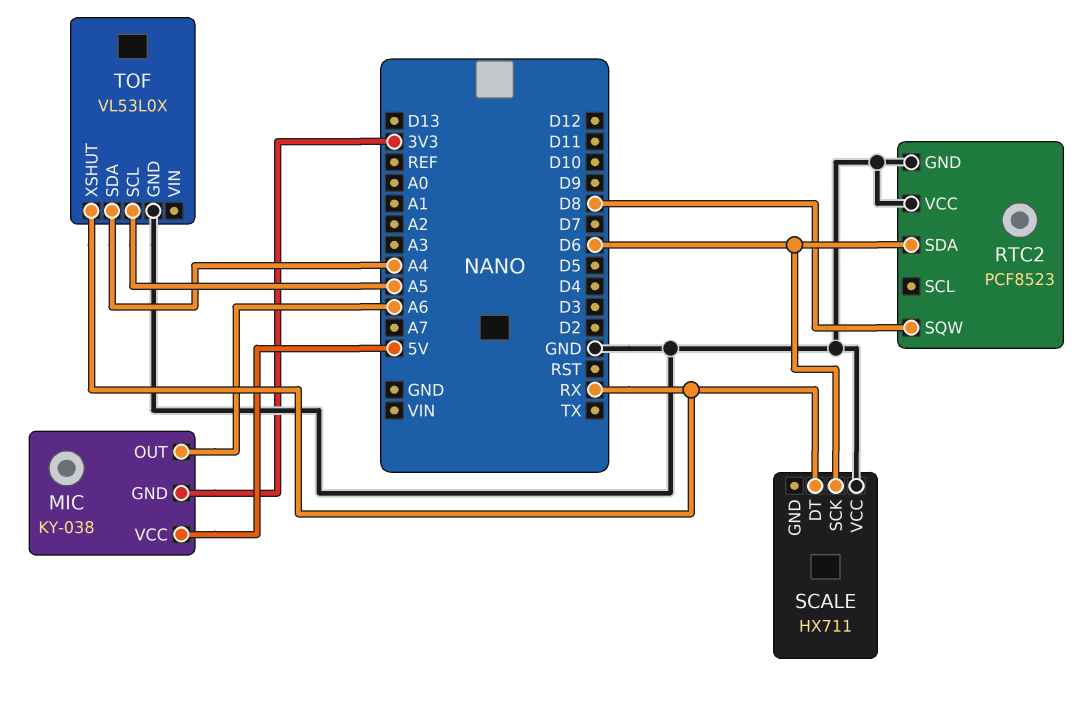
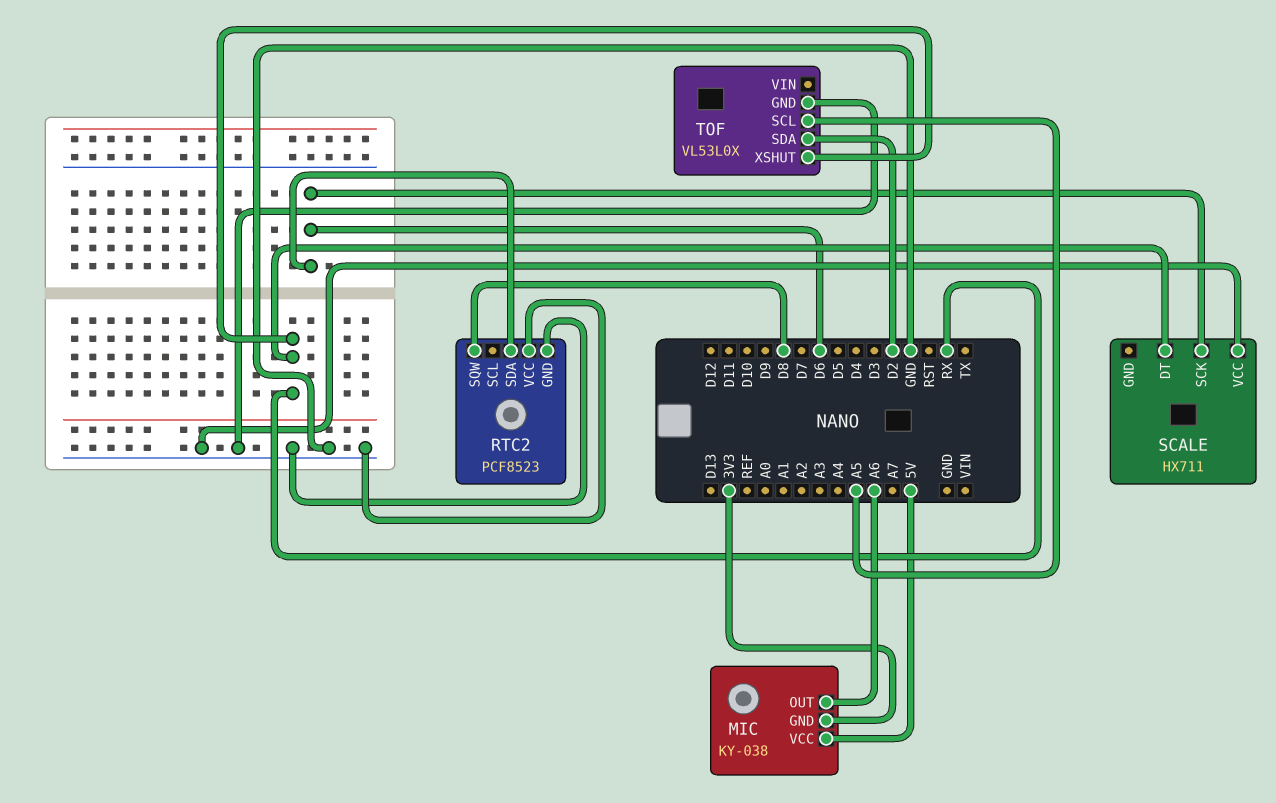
TOF pin SDA: A4 -> D2

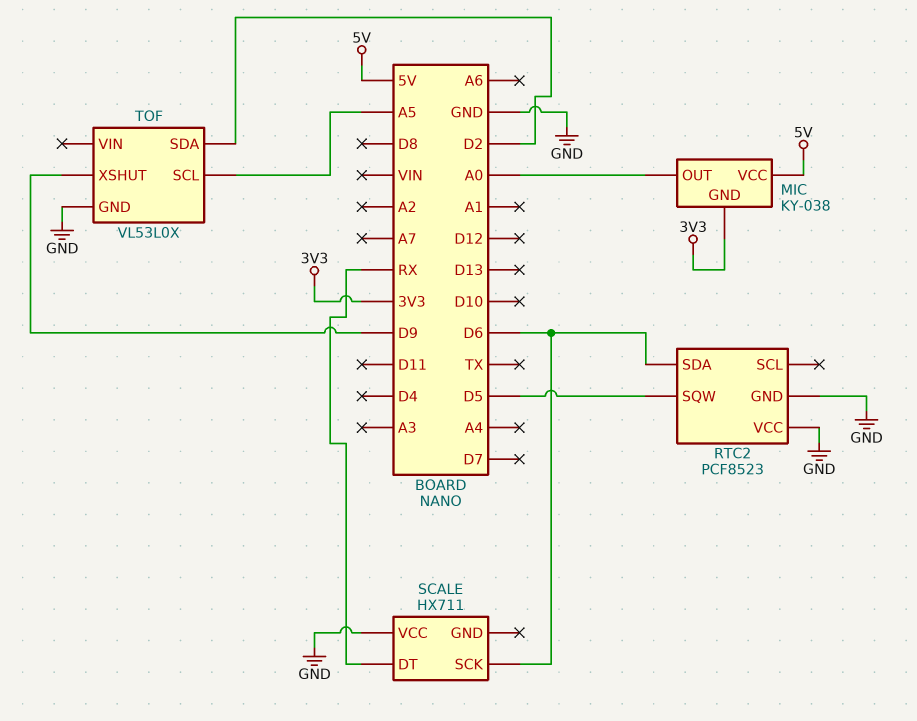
MIC pin OUT: A6 -> A0
RTC2 pin SQW: D8 -> D5
TOF pin XSHUT: RX -> D9

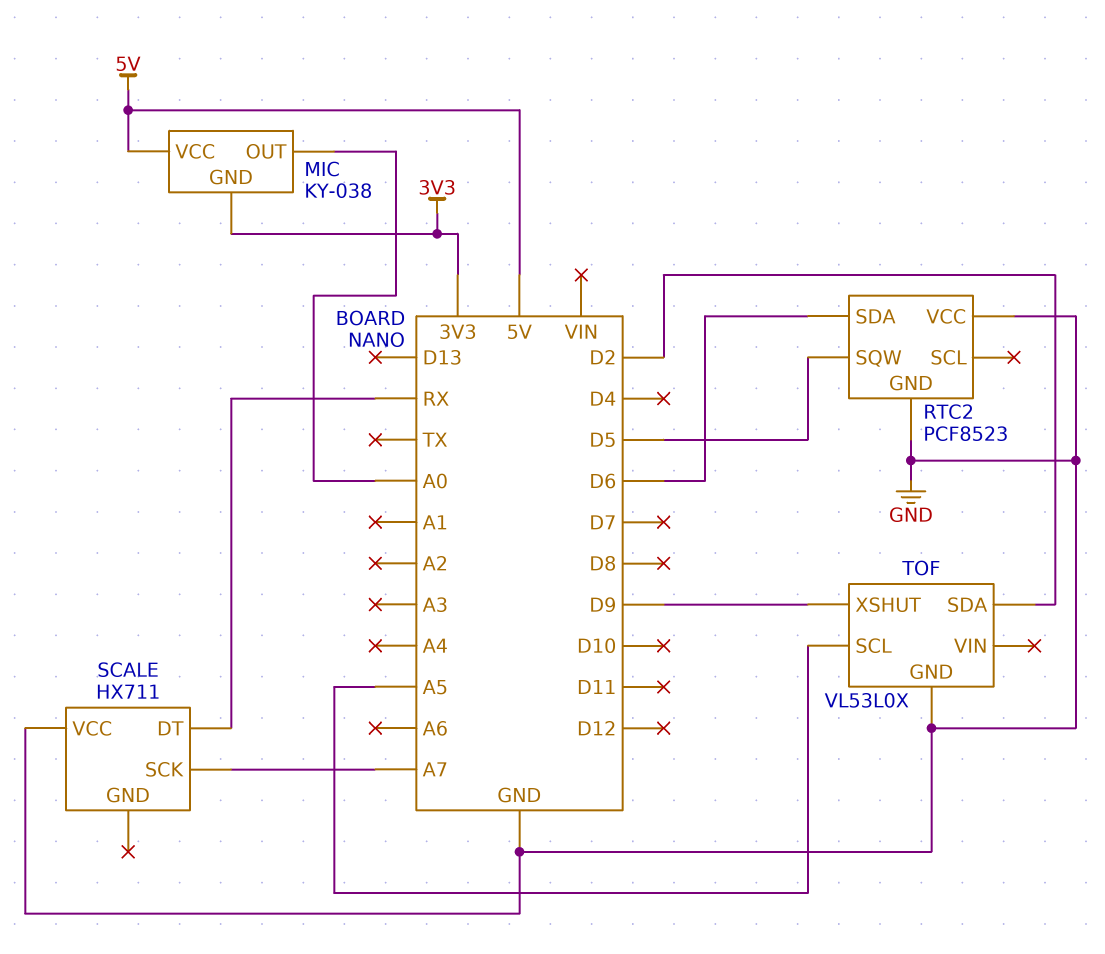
SCALE pin SCK: D6 -> A7

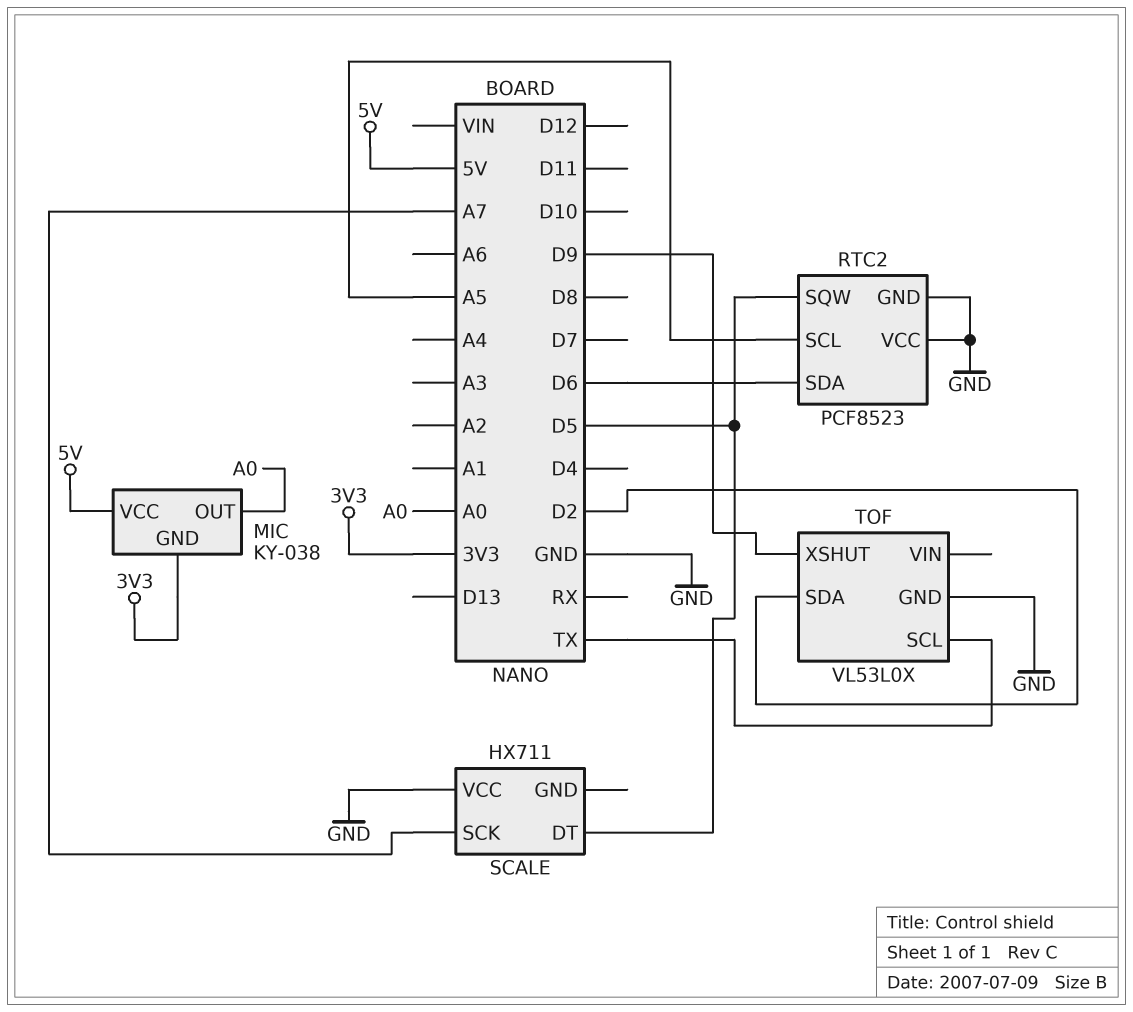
RTC2 pin SCL: none -> A5
SCALE pin DT: RX -> D5
TOF pin SCL: A5 -> TX

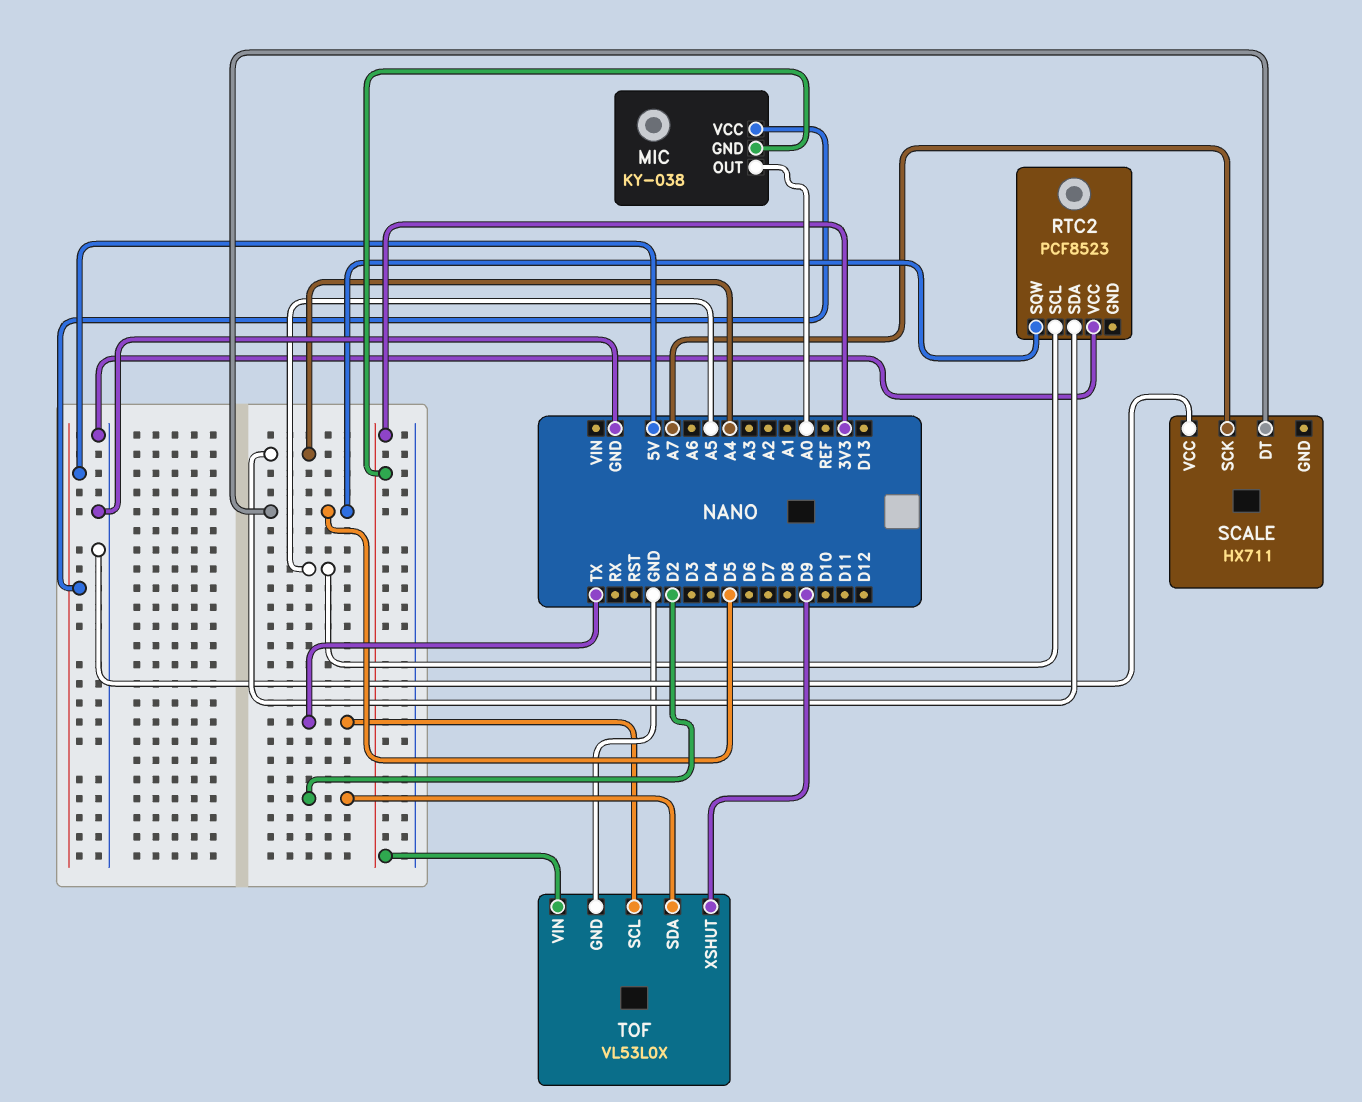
RTC2 pin GND: GND -> none
RTC2 pin SDA: D6 -> A4
TOF pin VIN: none -> 3V3

